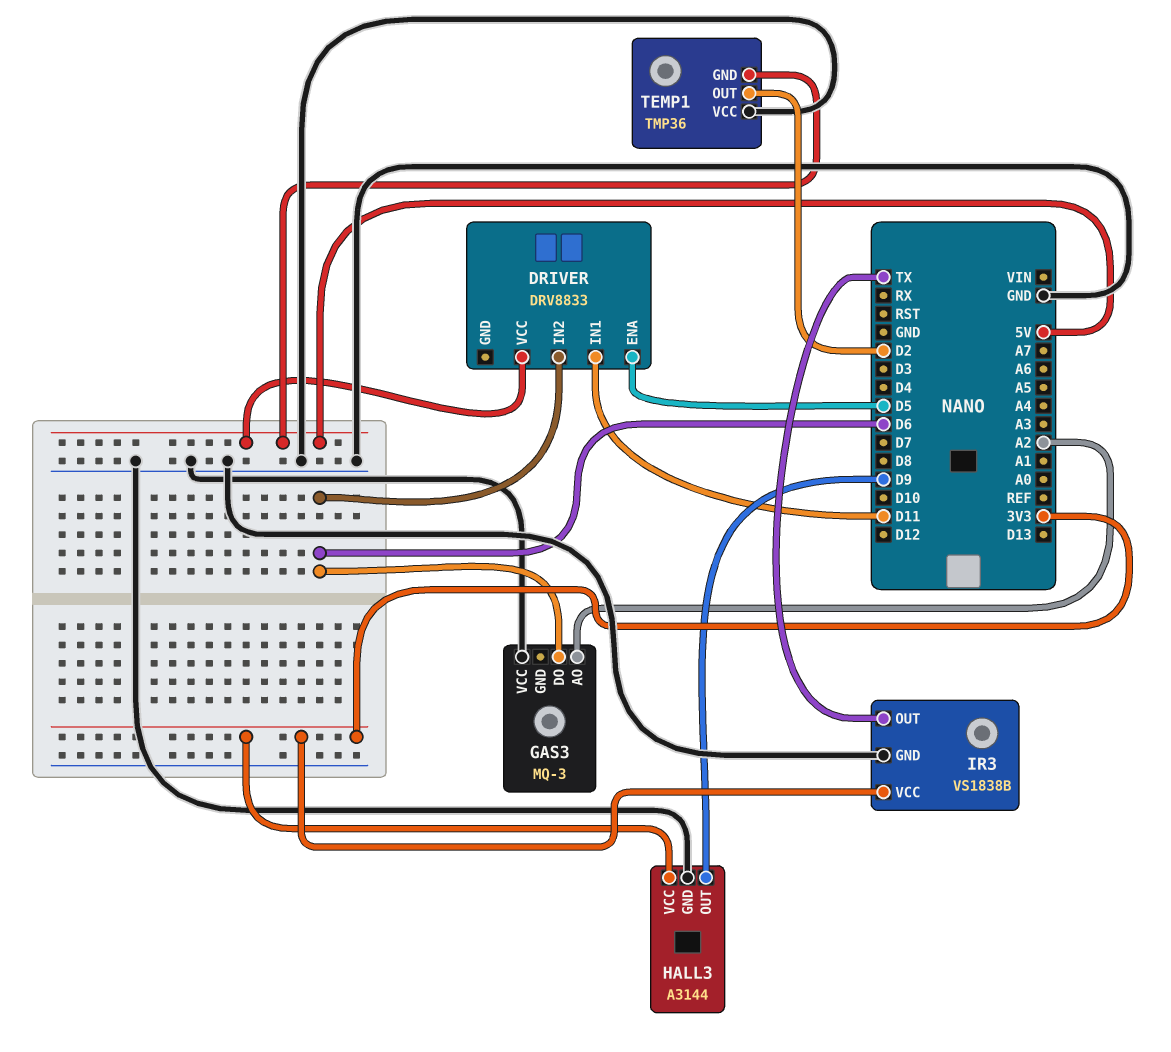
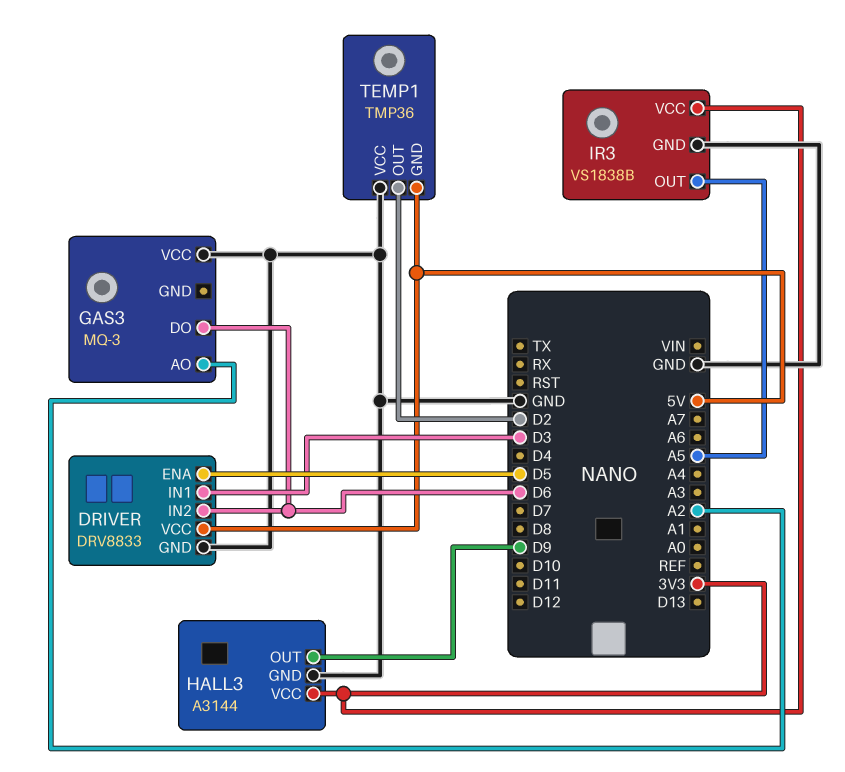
DRIVER pin GND: none -> GND
DRIVER pin IN1: D11 -> D3
IR3 pin OUT: TX -> A5

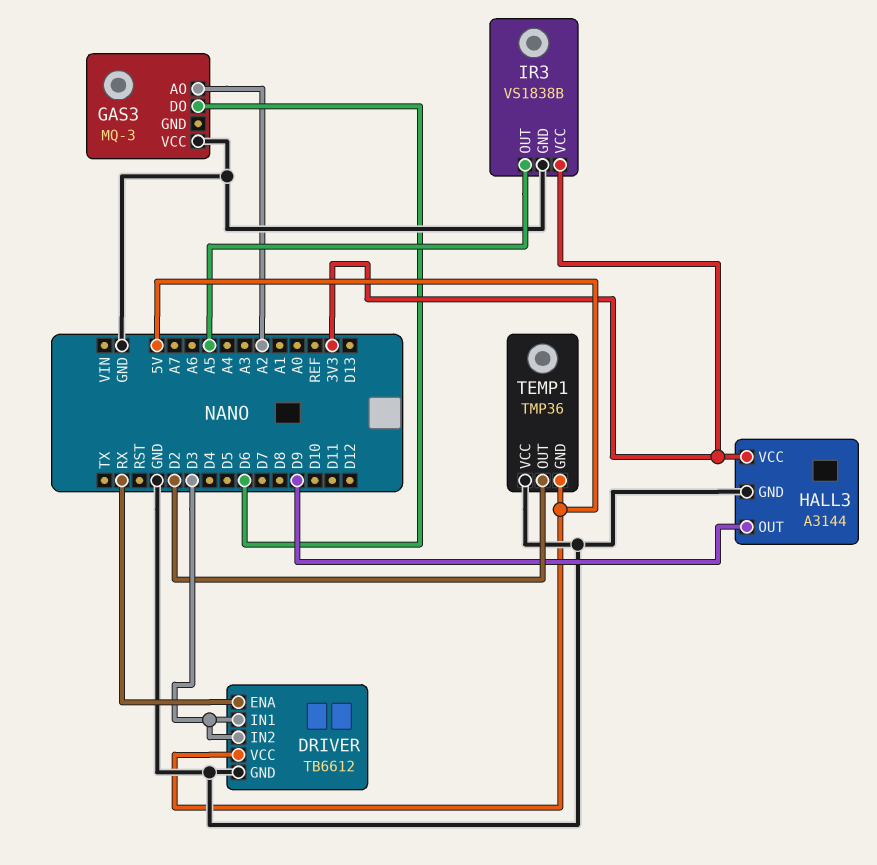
DRIVER: DRV8833 -> TB6612
DRIVER pin ENA: D5 -> RX
DRIVER pin IN2: D6 -> D3

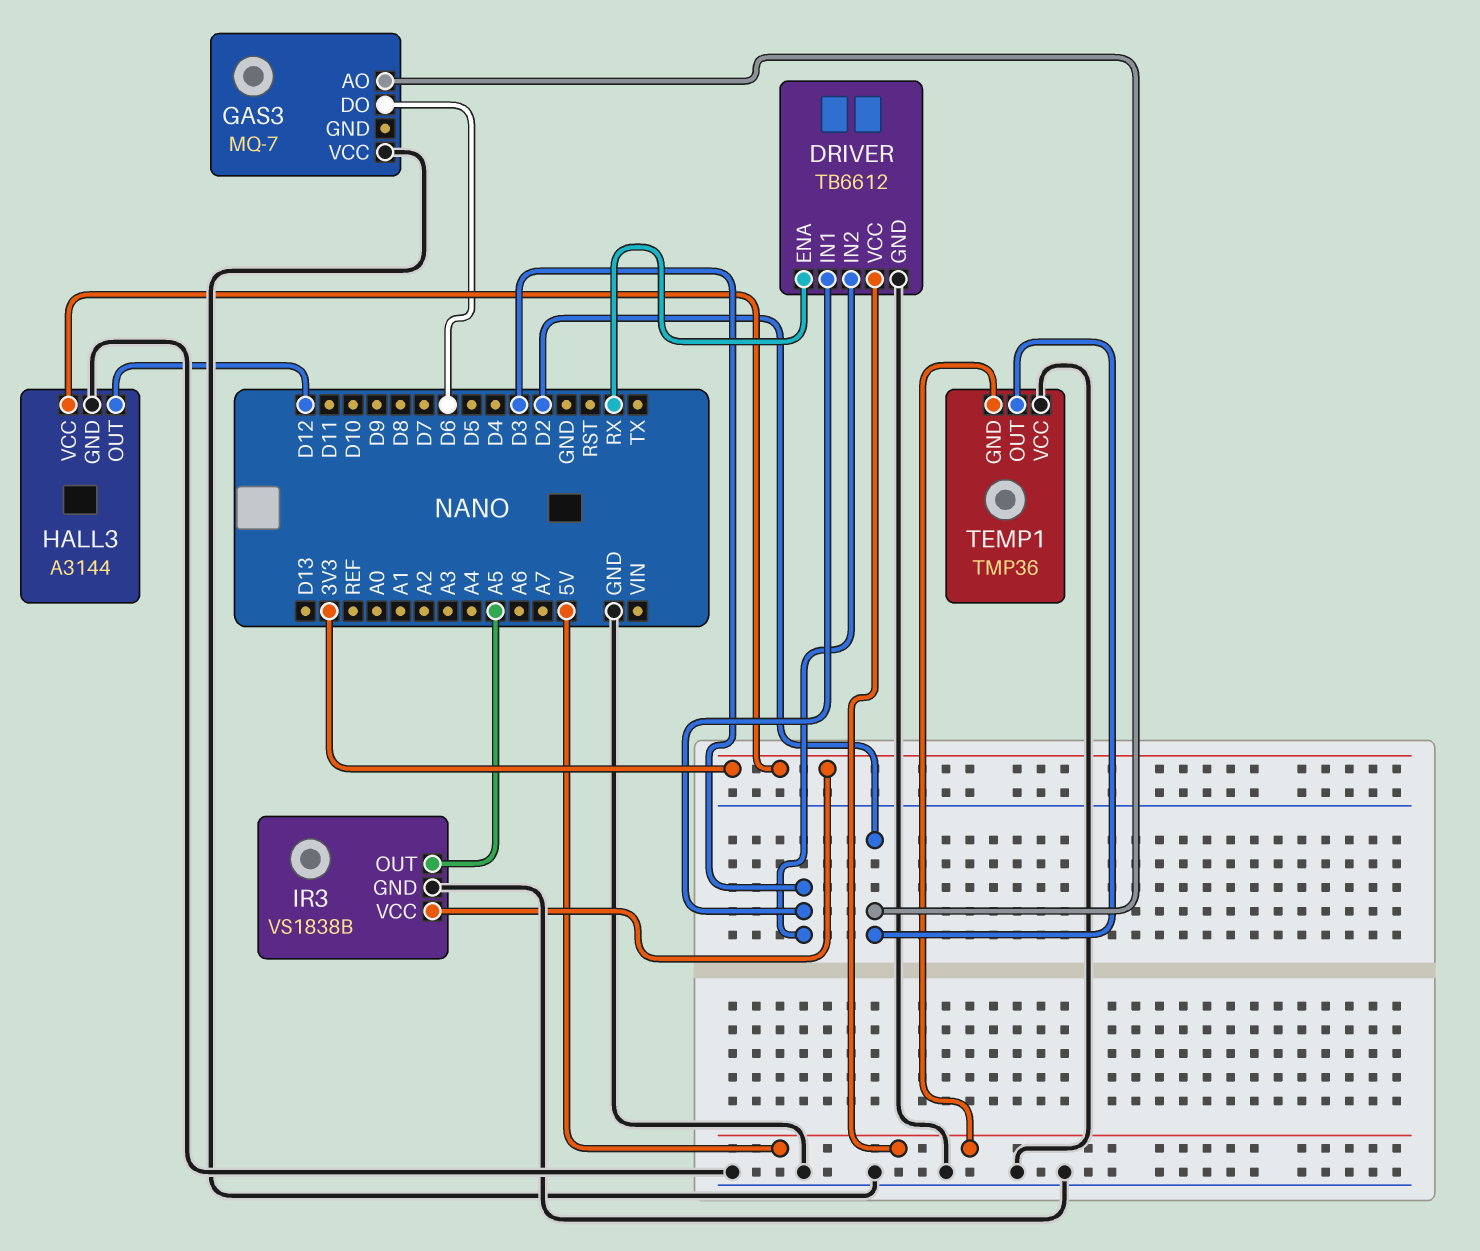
GAS3: MQ-3 -> MQ-7
GAS3 pin AO: A2 -> D2
HALL3 pin OUT: D9 -> D12

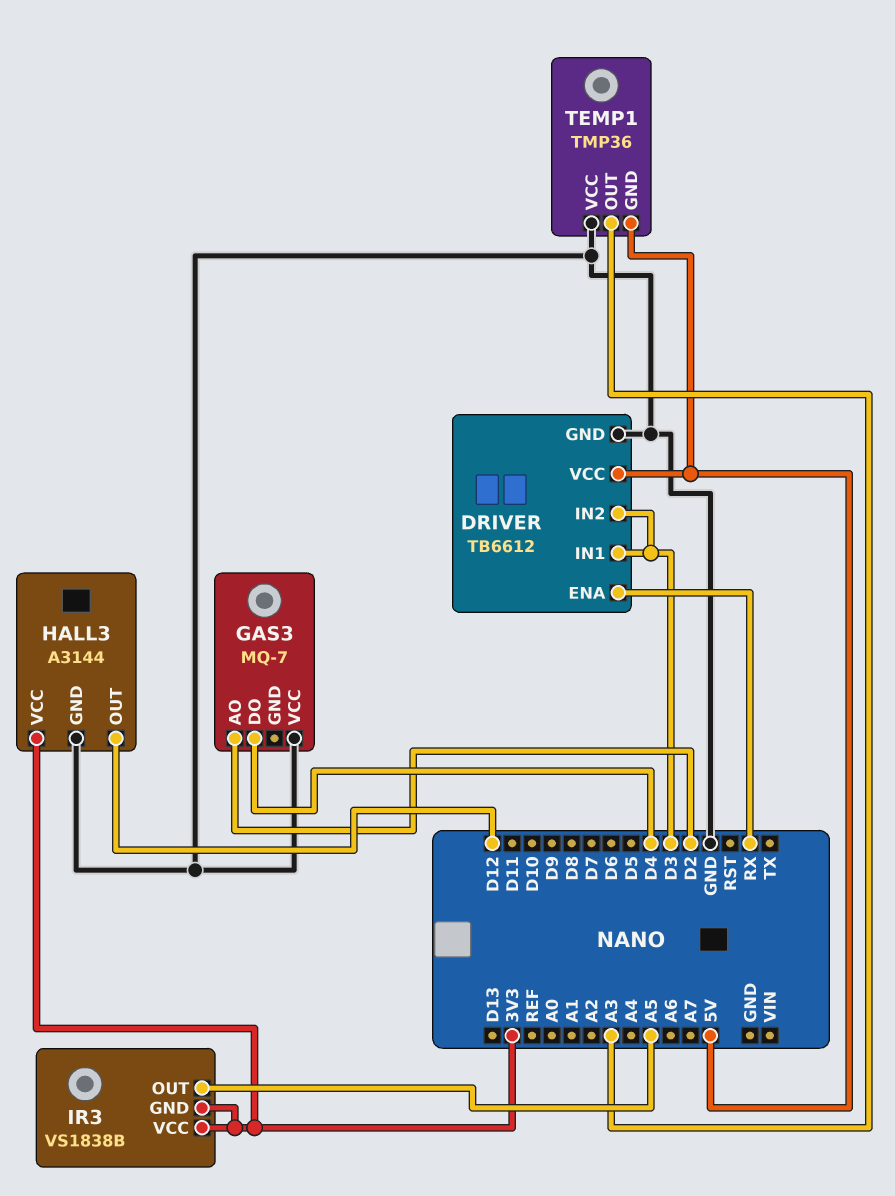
GAS3 pin DO: D6 -> D4
IR3 pin GND: GND -> 3V3
TEMP1 pin OUT: D2 -> A3

